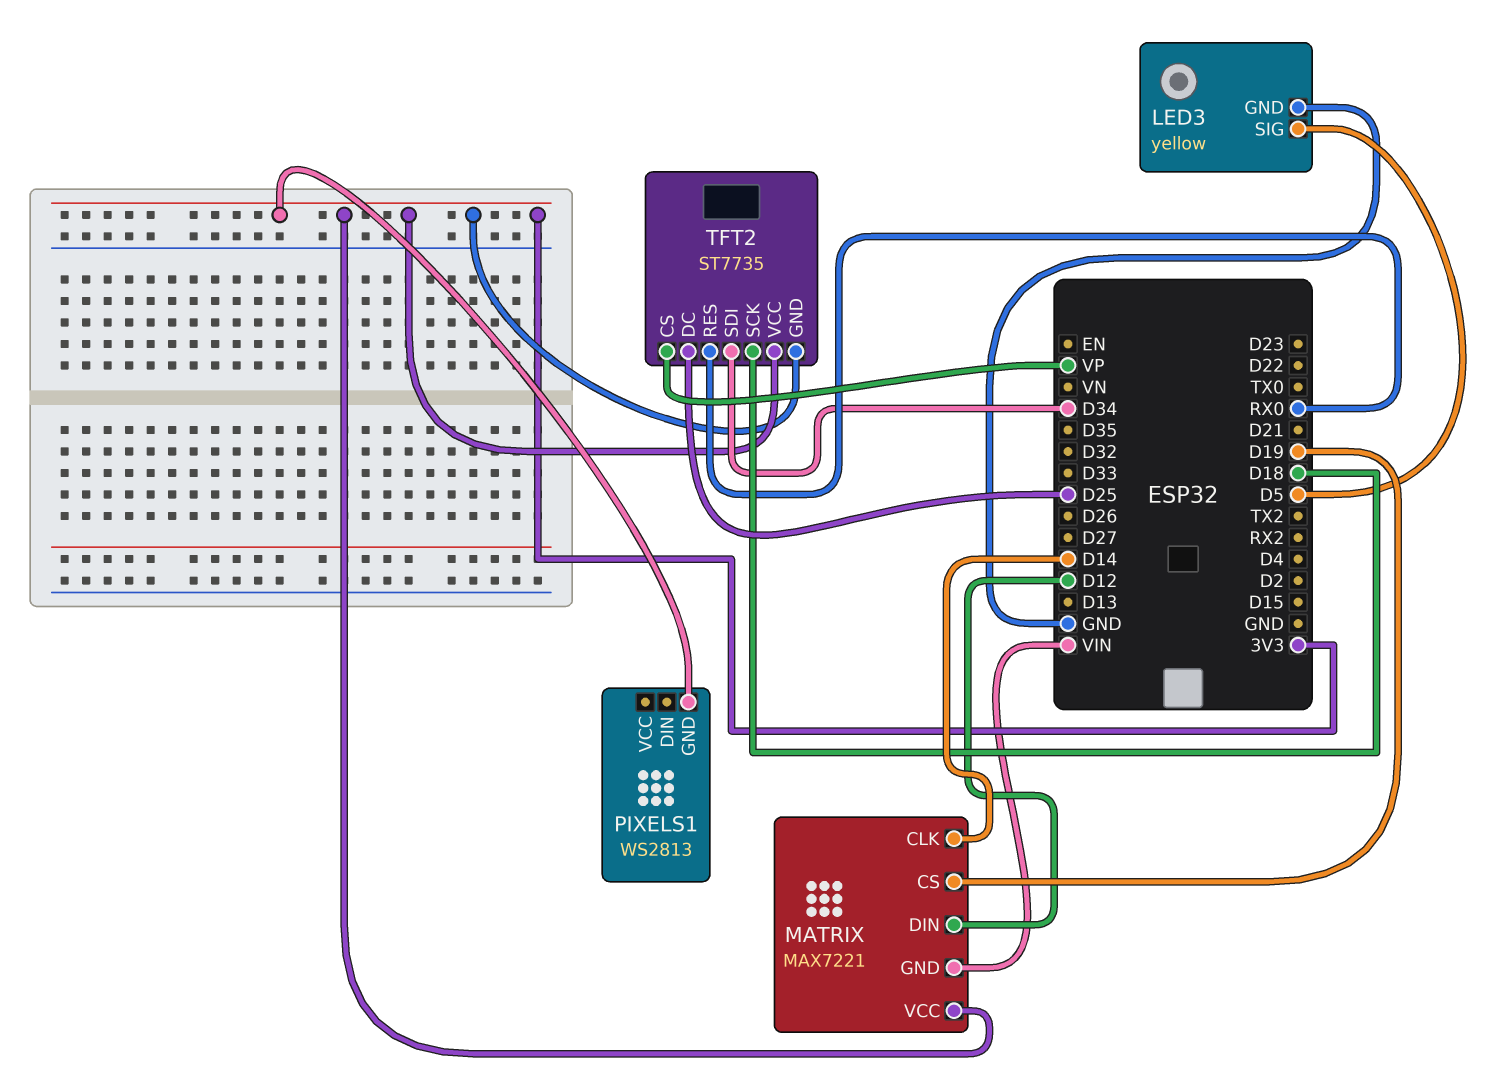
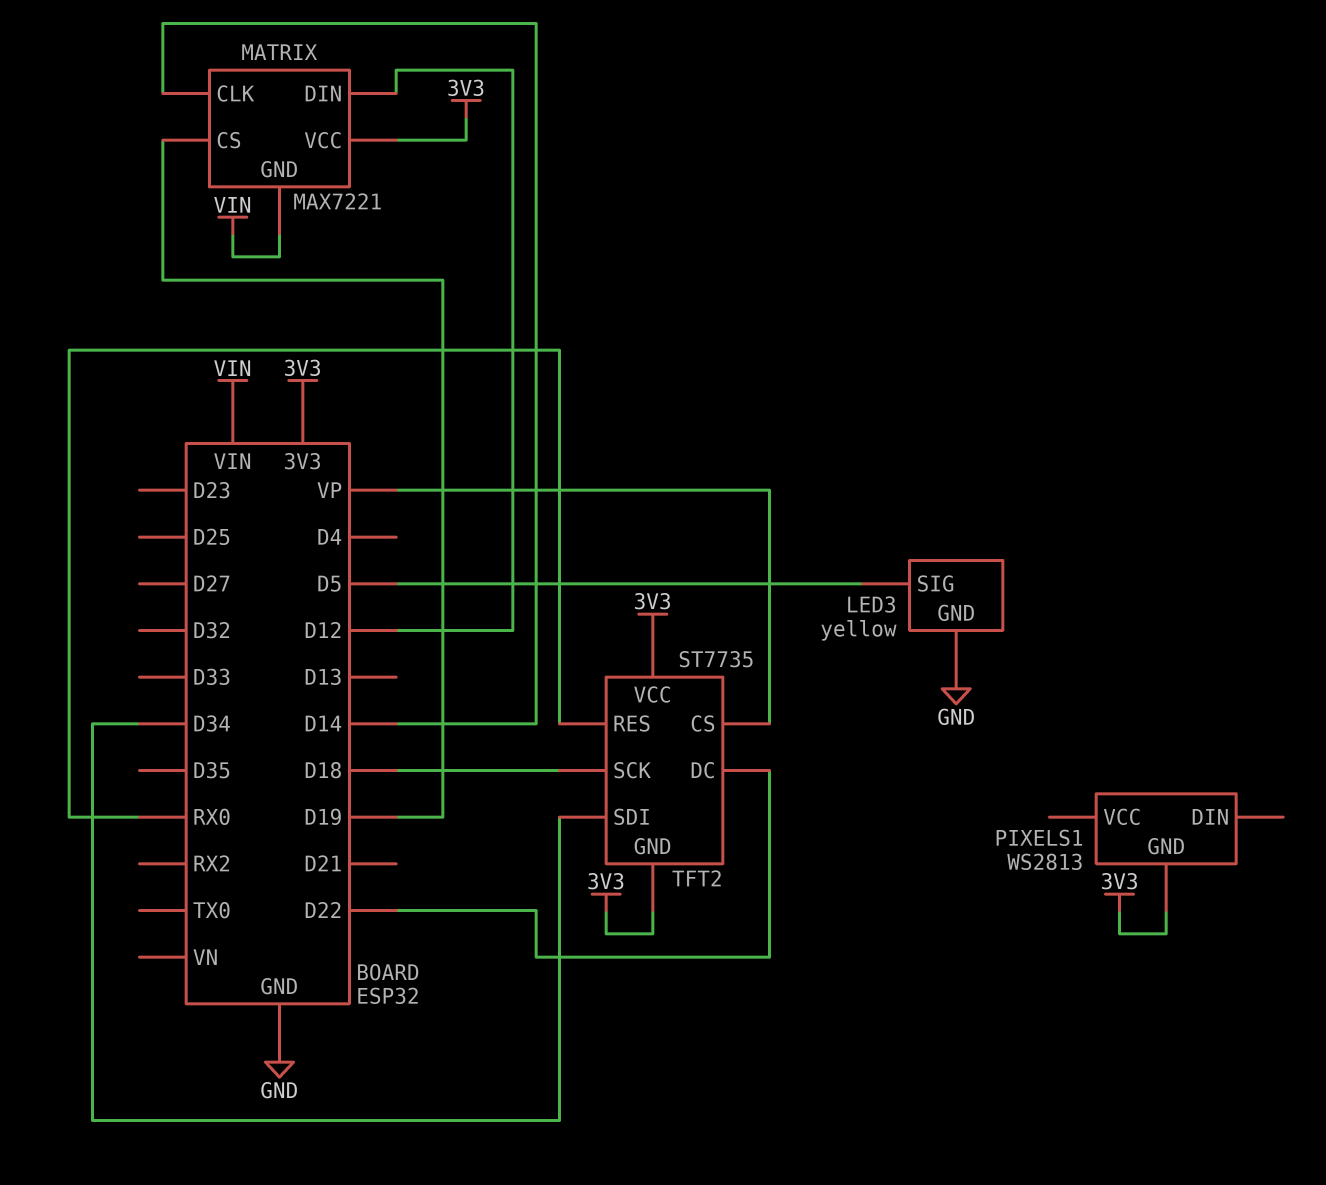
TFT2 pin DC: D25 -> D22

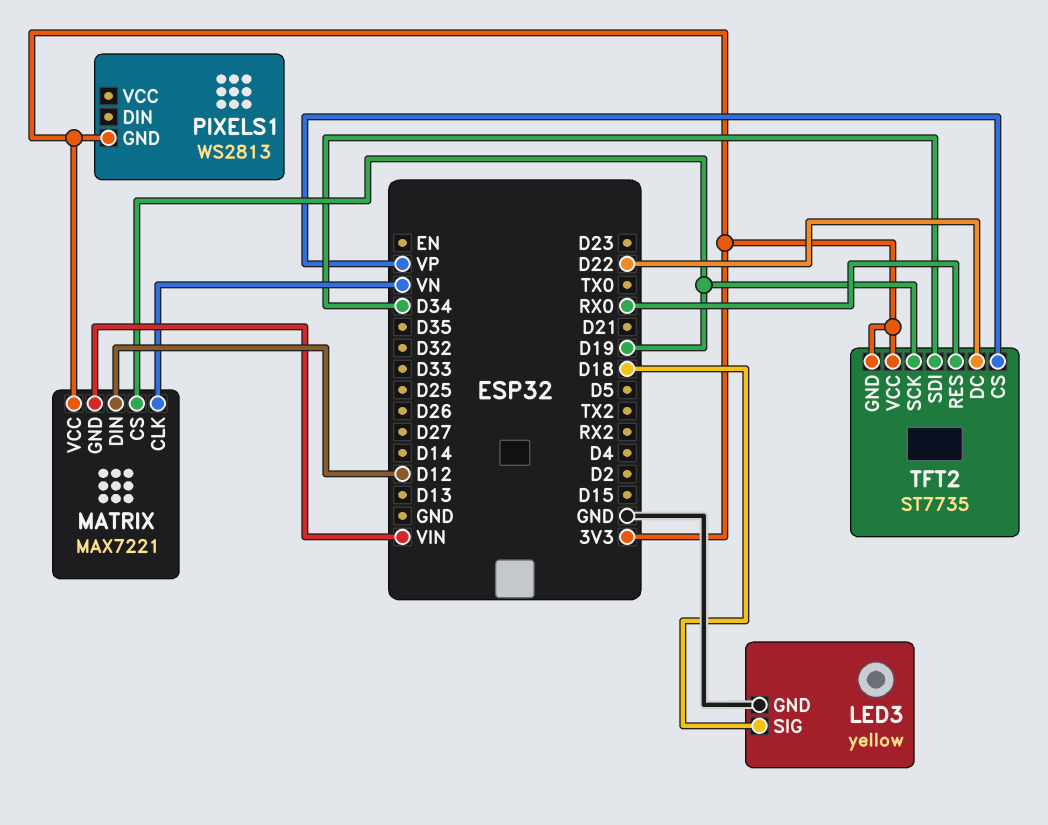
LED3 pin SIG: D5 -> D18
MATRIX pin CLK: D14 -> VN
TFT2 pin SCK: D18 -> D19

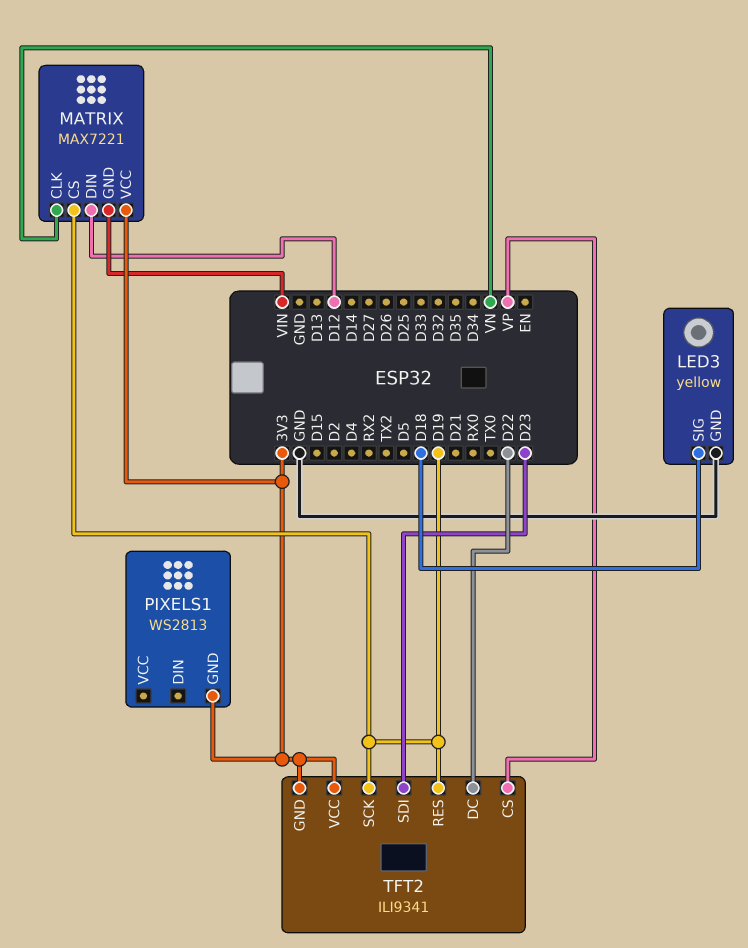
TFT2: ST7735 -> ILI9341
TFT2 pin RES: RX0 -> D19
TFT2 pin SDI: D34 -> D23

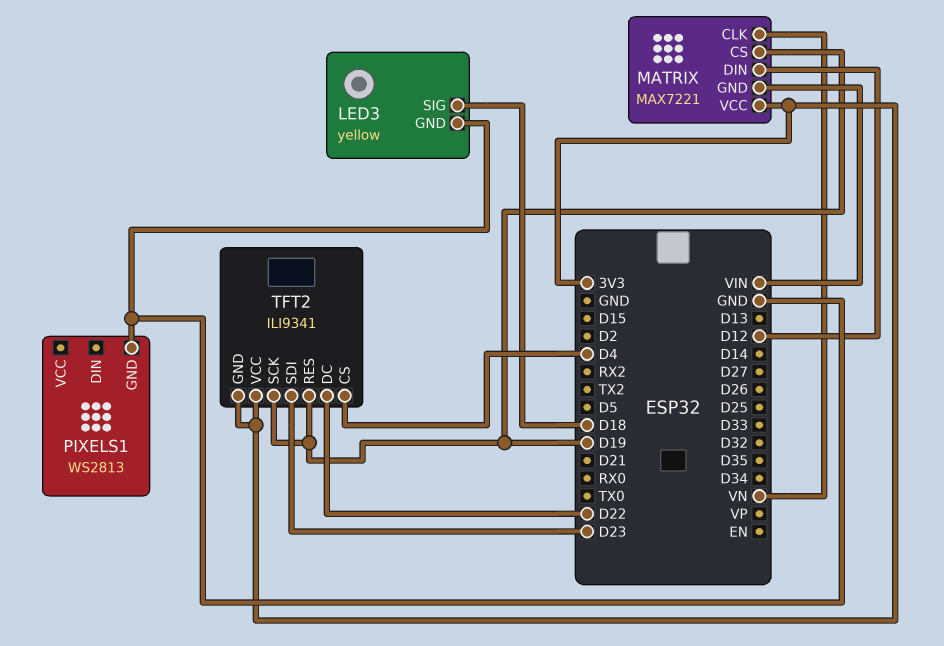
PIXELS1 pin GND: 3V3 -> GND
TFT2 pin CS: VP -> D4

